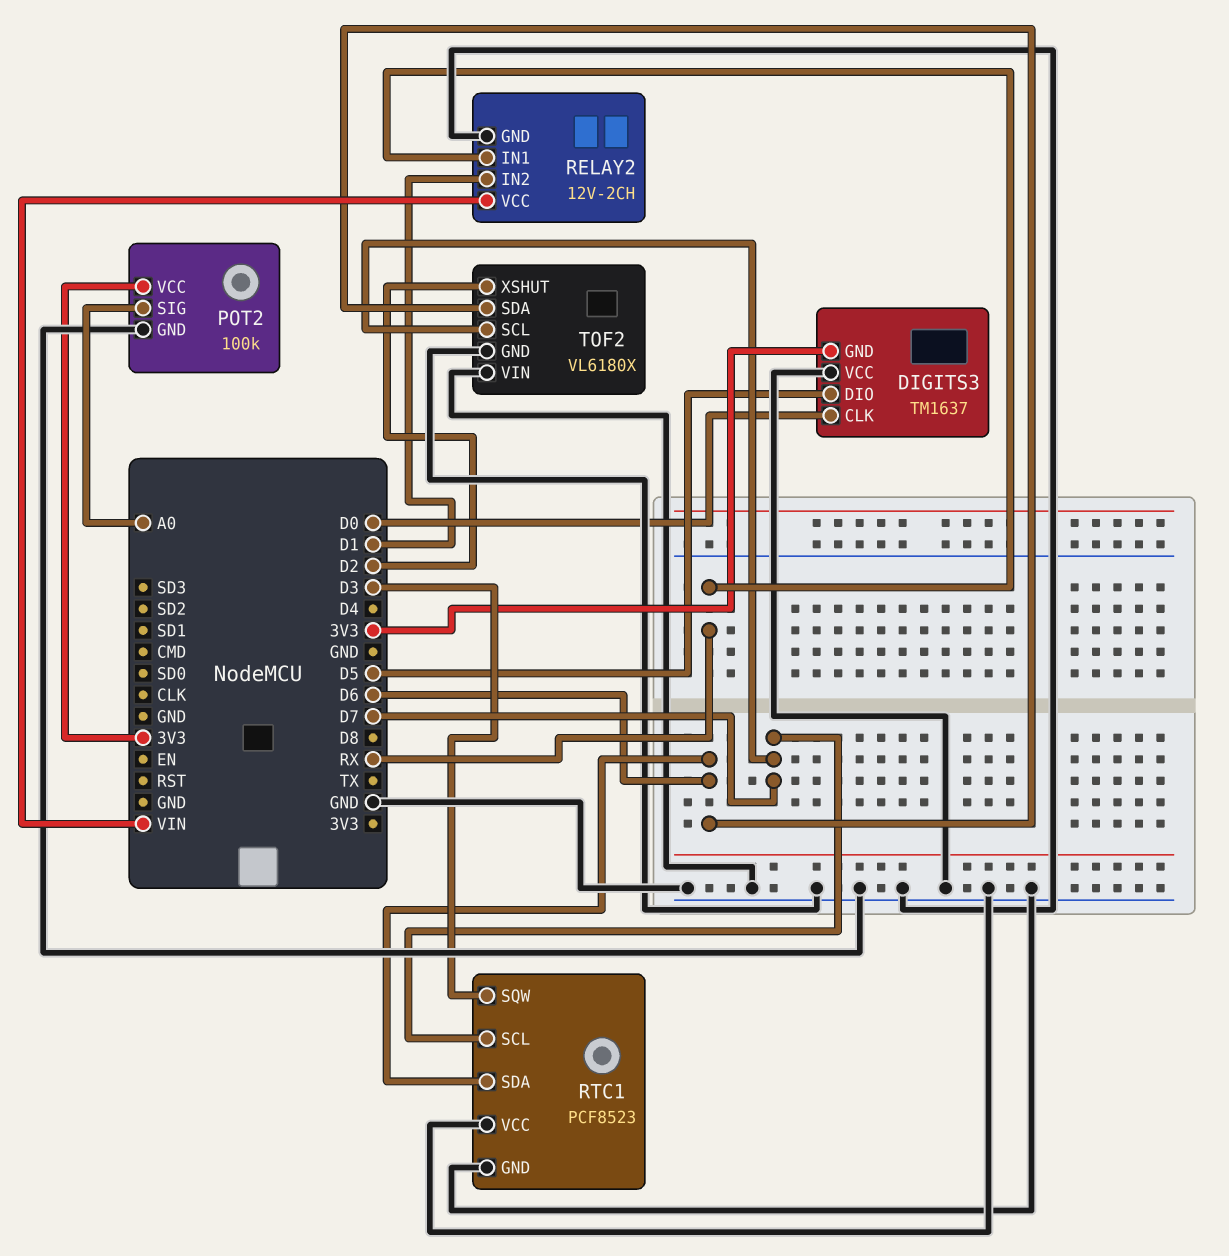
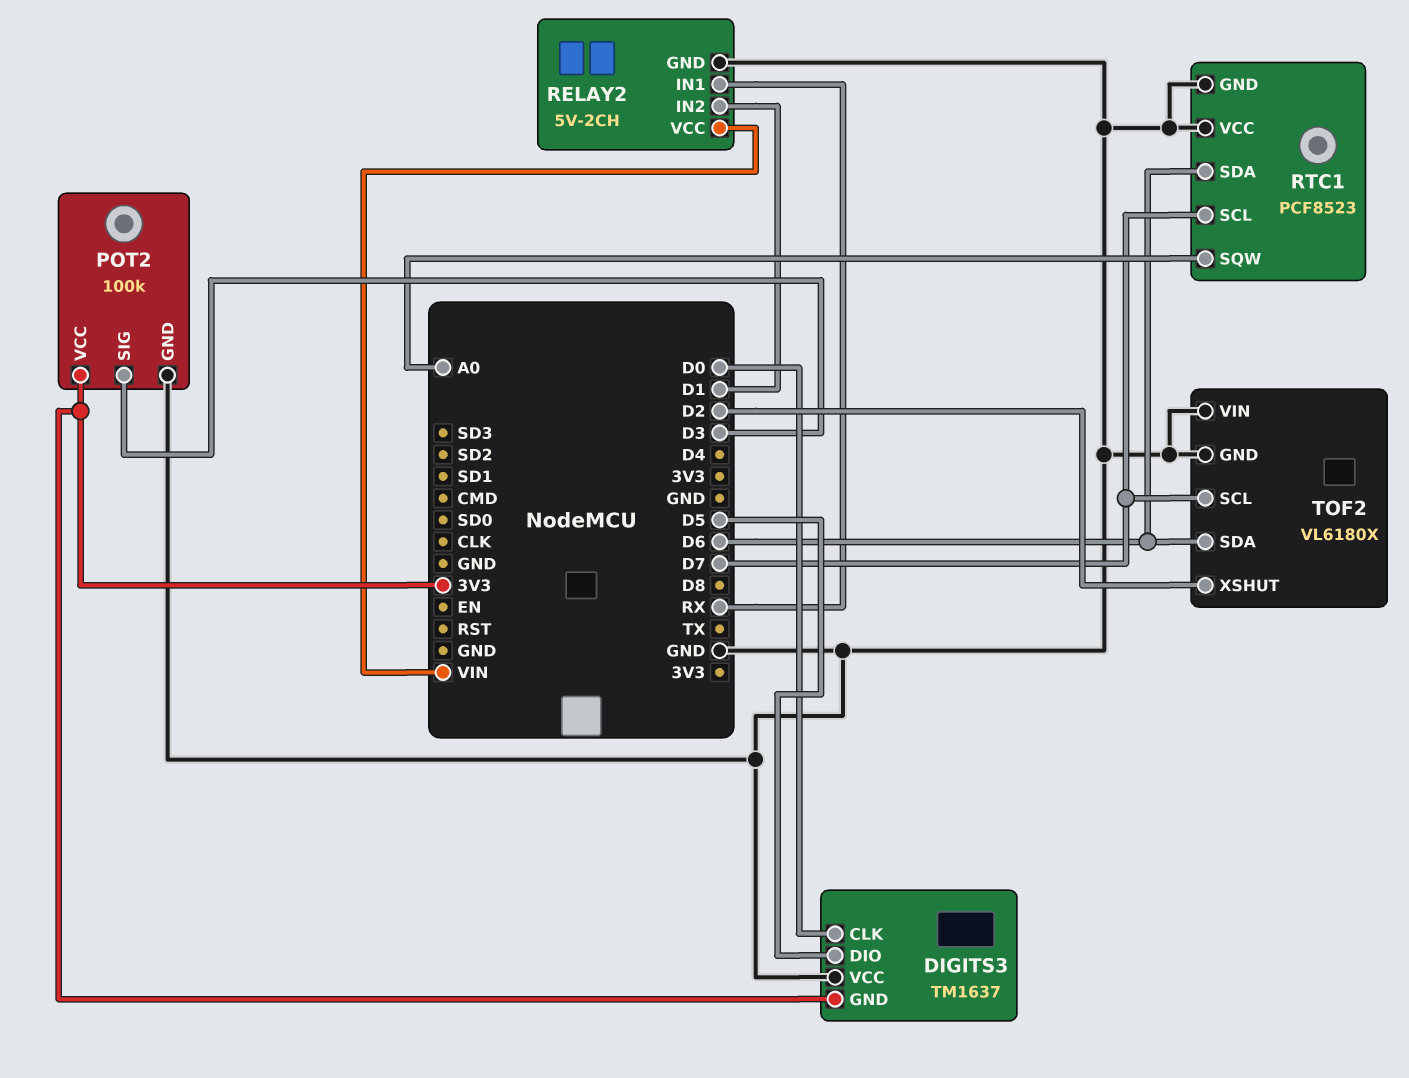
POT2 pin SIG: A0 -> D3
RELAY2: 12V-2CH -> 5V-2CH
RTC1 pin SQW: D3 -> A0

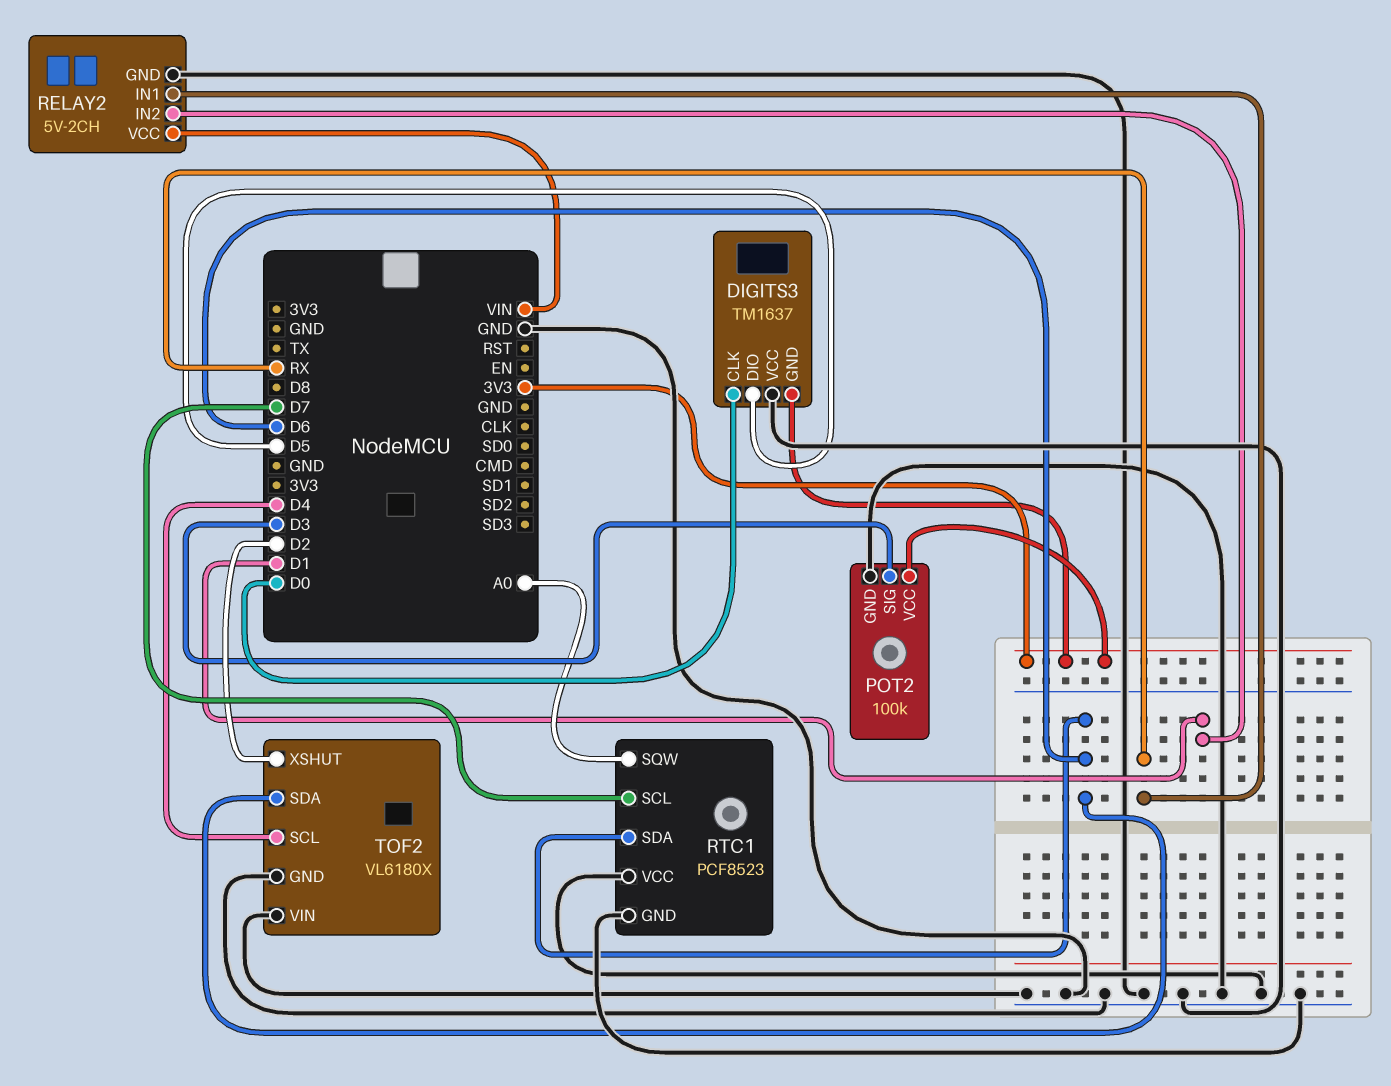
TOF2 pin SCL: D7 -> D4

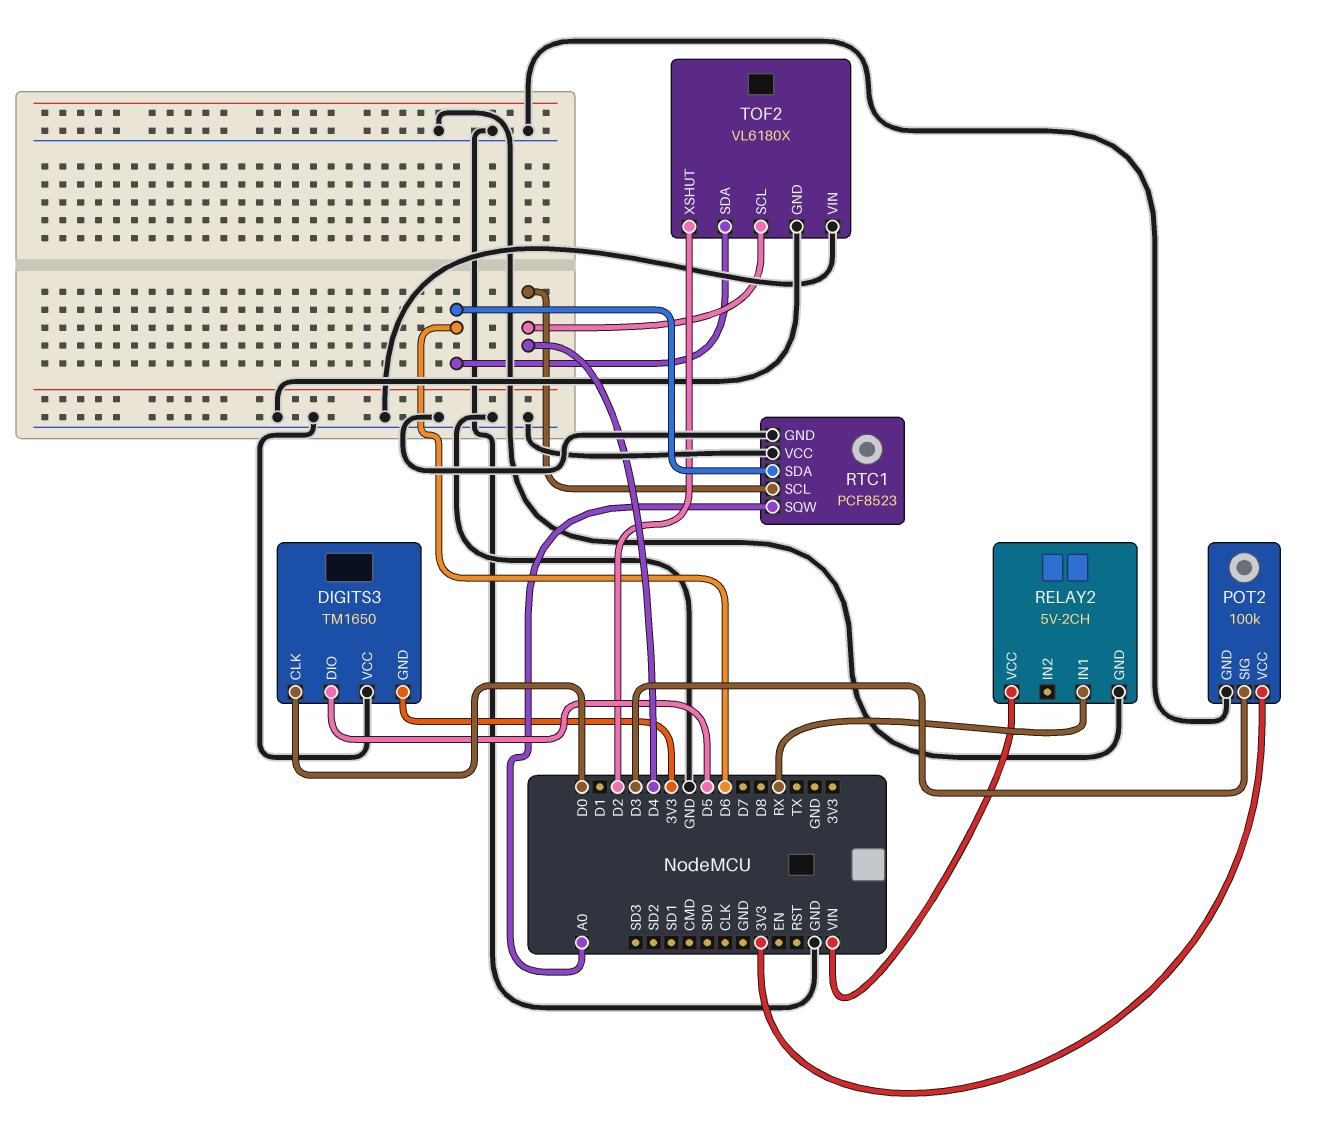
DIGITS3: TM1637 -> TM1650
RELAY2 pin IN2: D1 -> none
RTC1 pin SCL: D7 -> D4

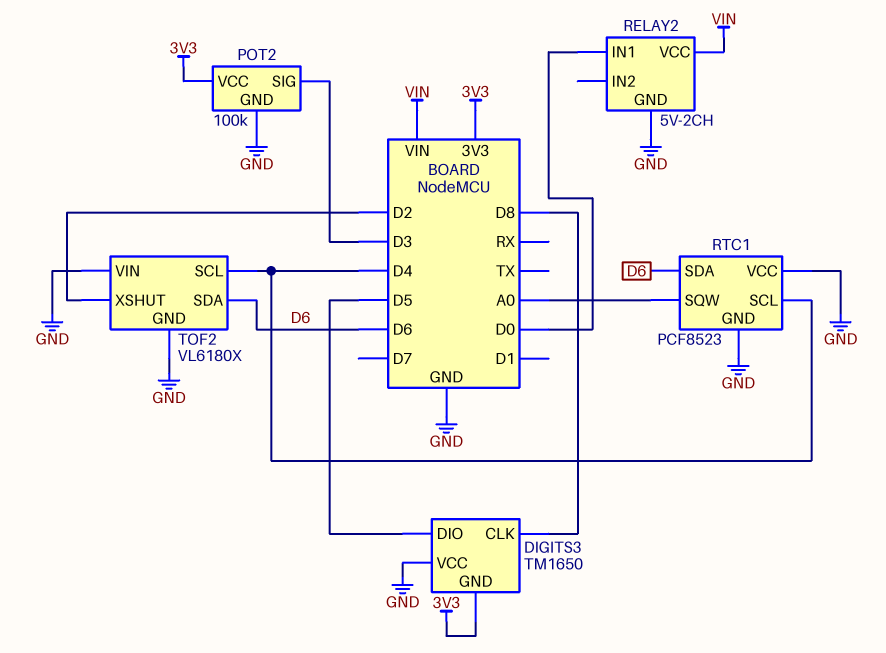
DIGITS3 pin CLK: D0 -> D8
RELAY2 pin IN1: RX -> D0

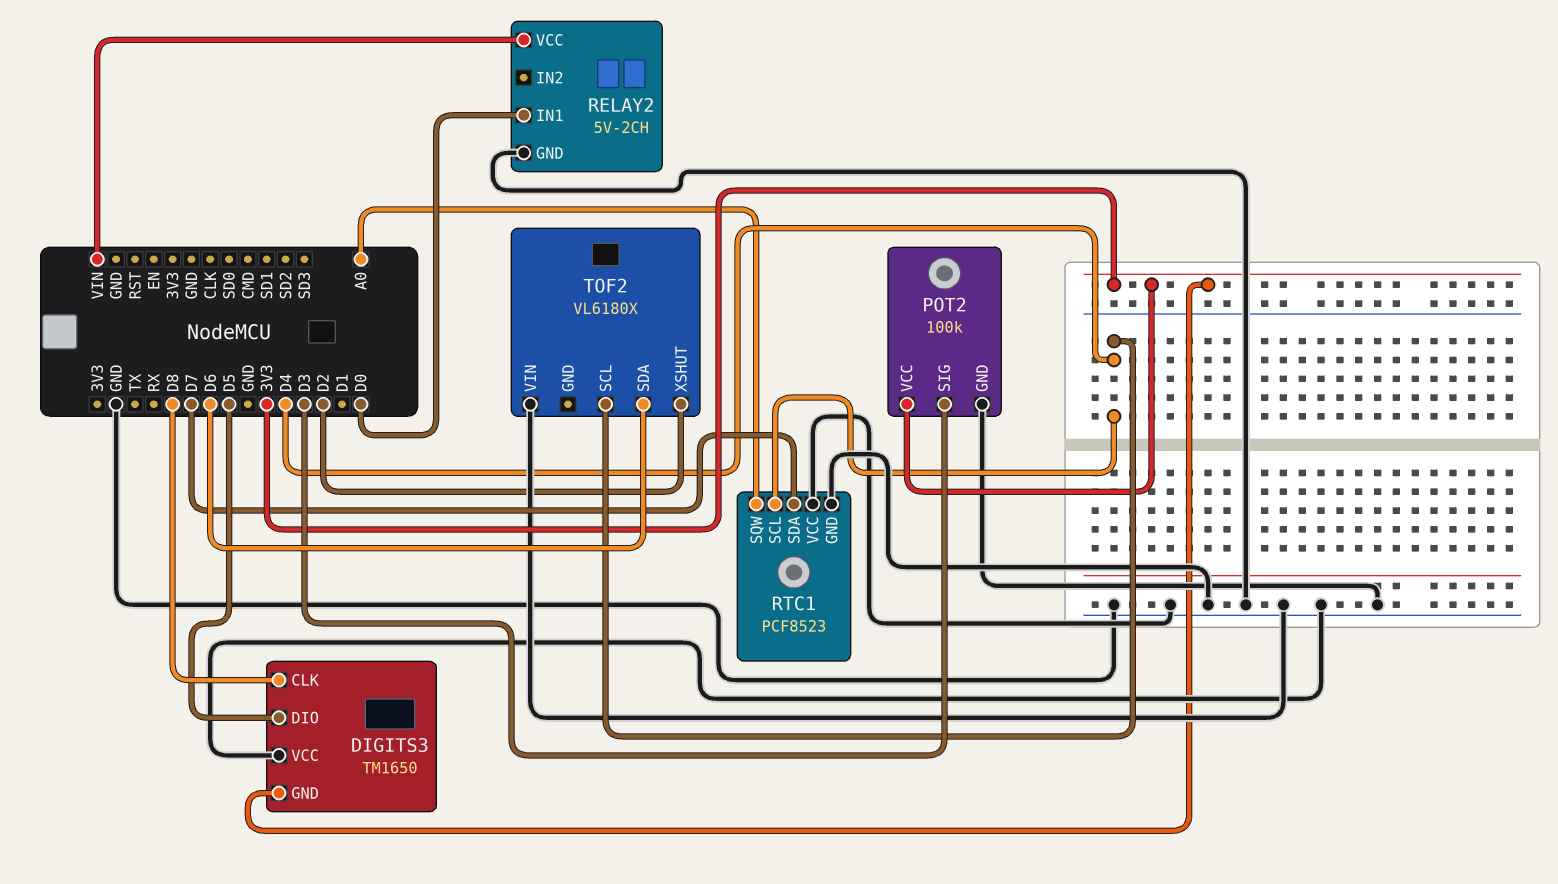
RTC1 pin SDA: D6 -> D7
TOF2 pin GND: GND -> none

